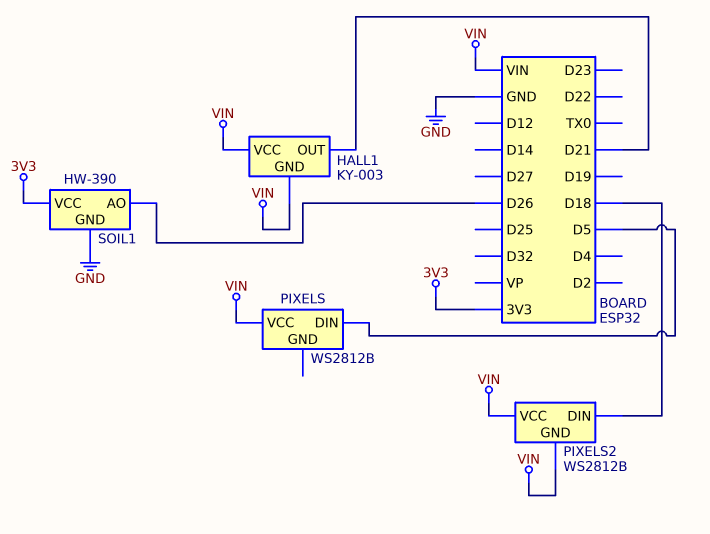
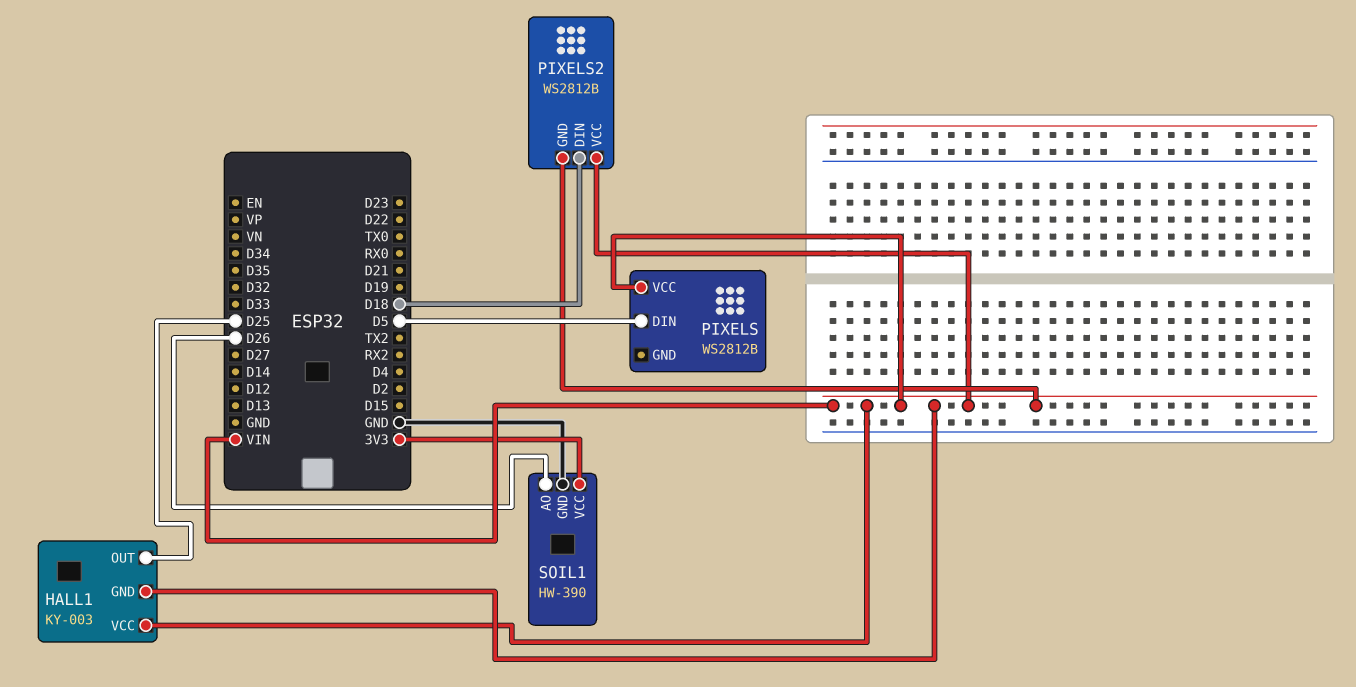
HALL1 pin OUT: D21 -> D25

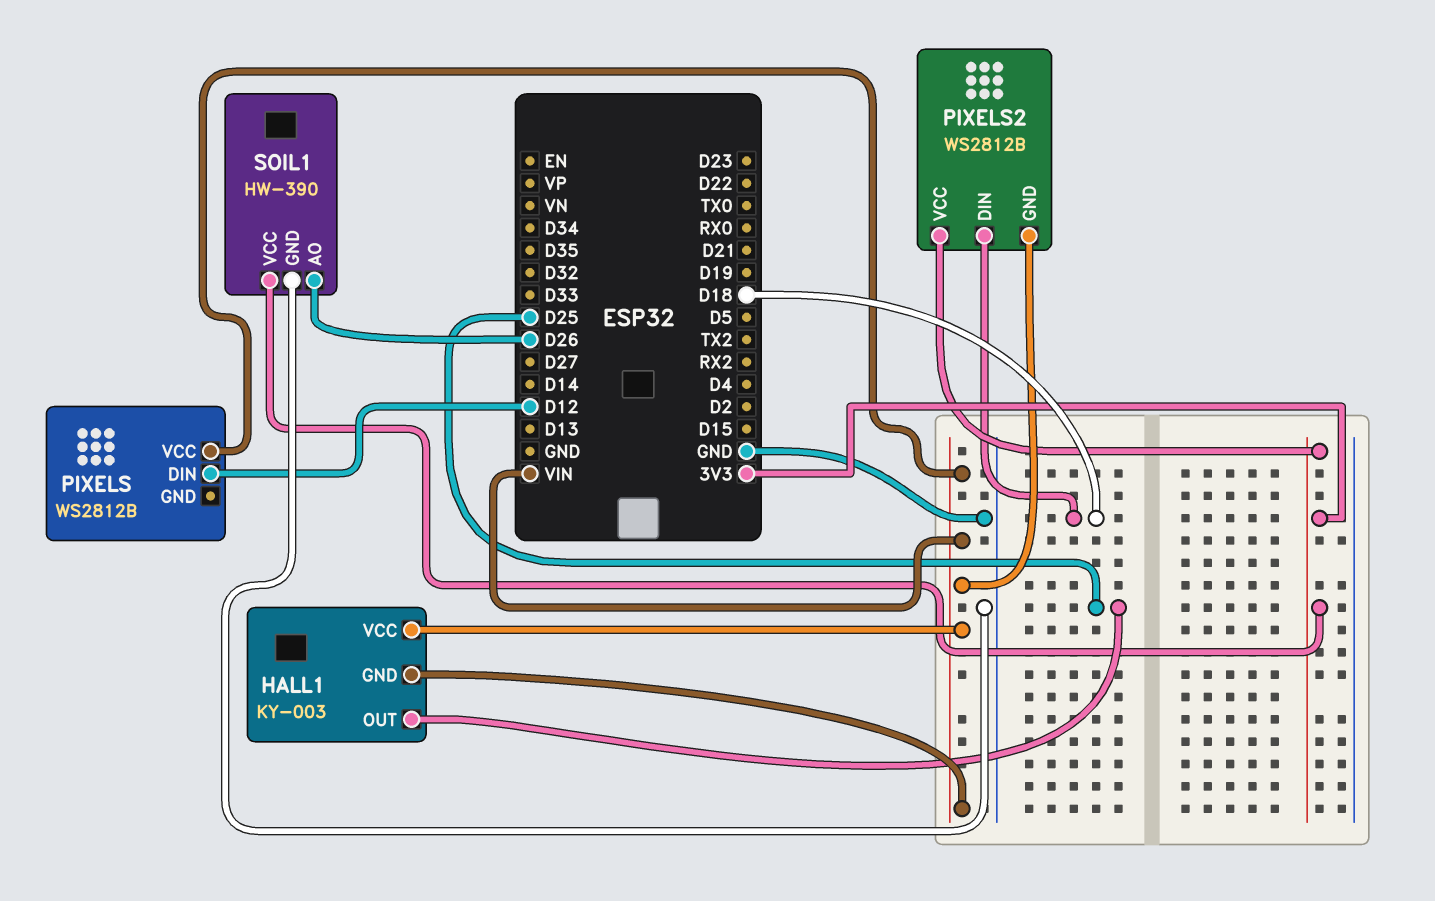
PIXELS pin DIN: D5 -> D12
PIXELS2 pin VCC: VIN -> 3V3

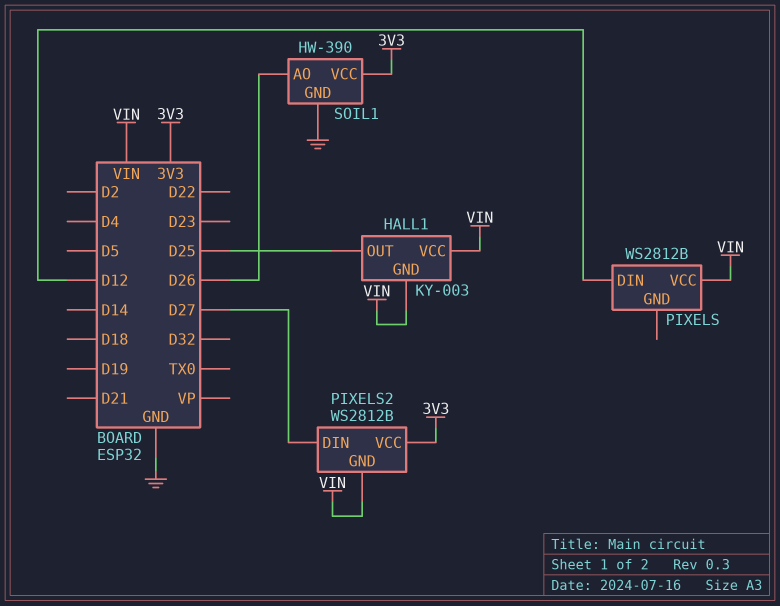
PIXELS2 pin DIN: D18 -> D27

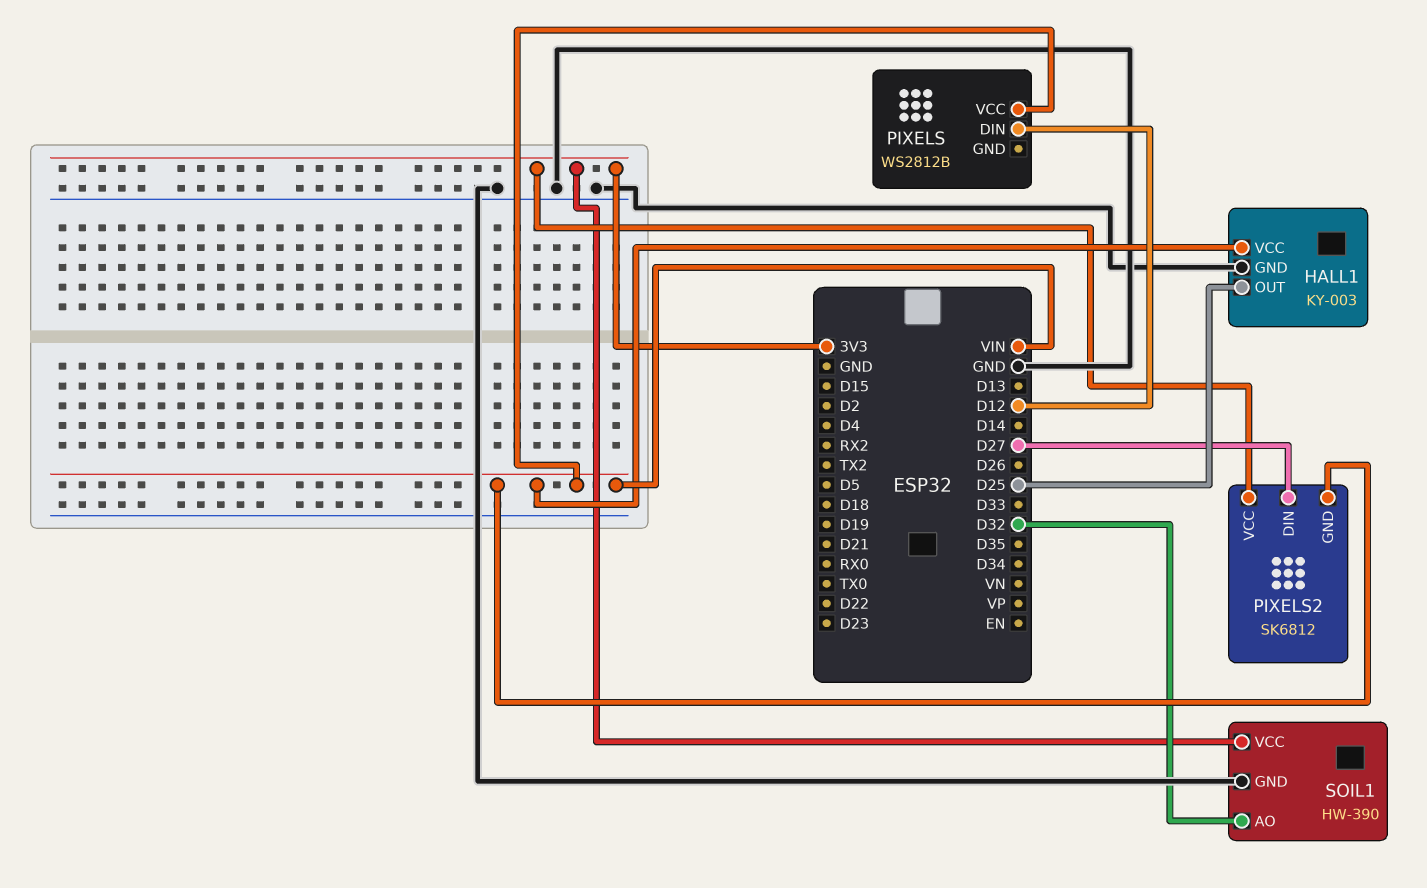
HALL1 pin GND: VIN -> GND
PIXELS2: WS2812B -> SK6812
SOIL1 pin AO: D26 -> D32

